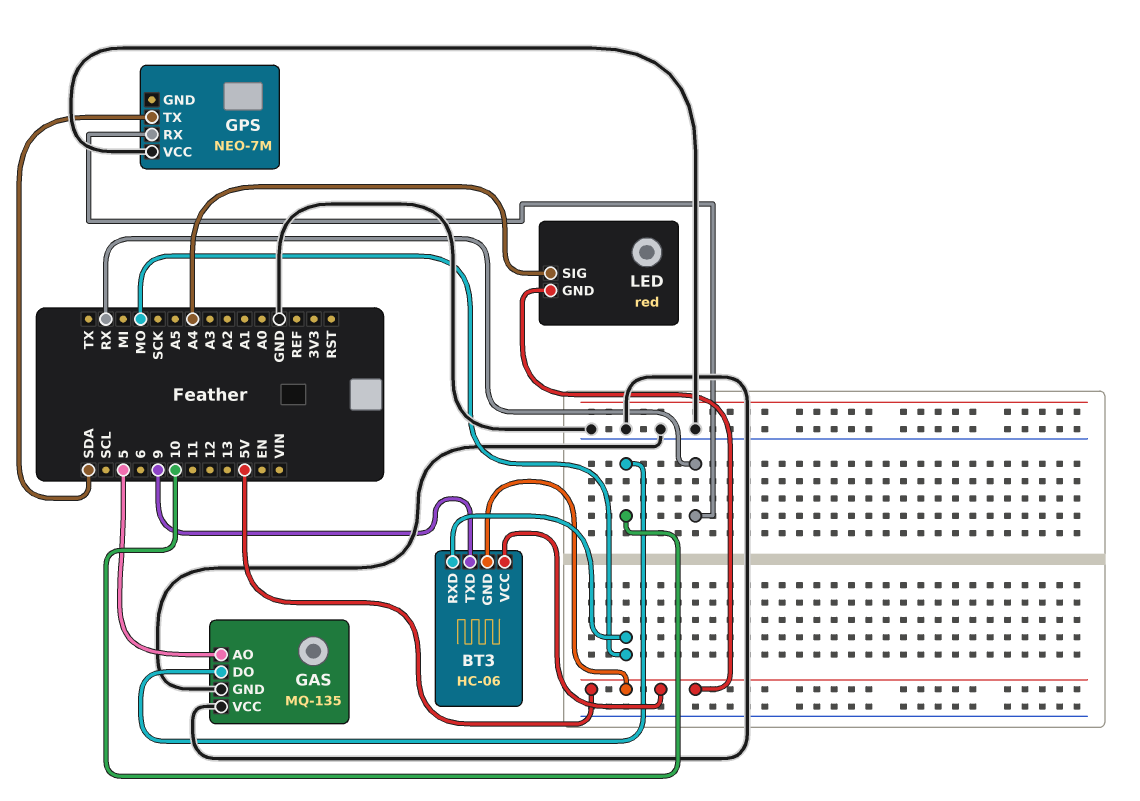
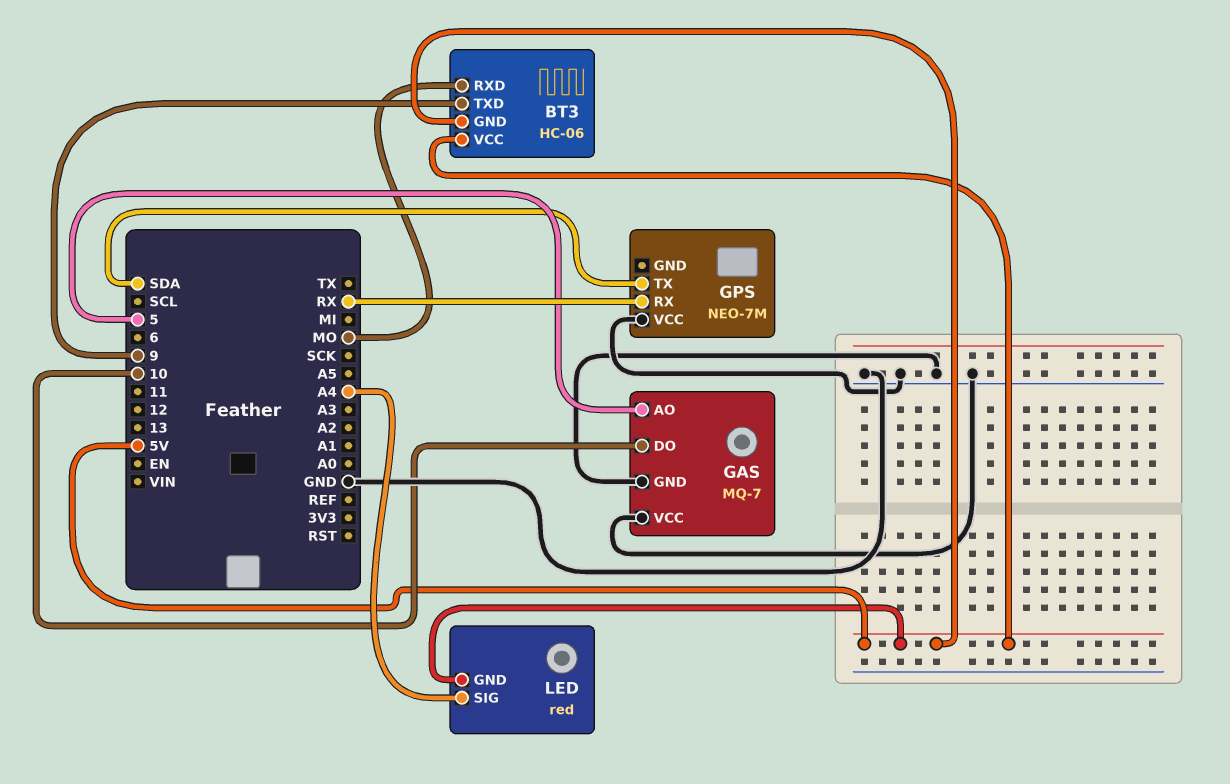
GAS: MQ-135 -> MQ-7

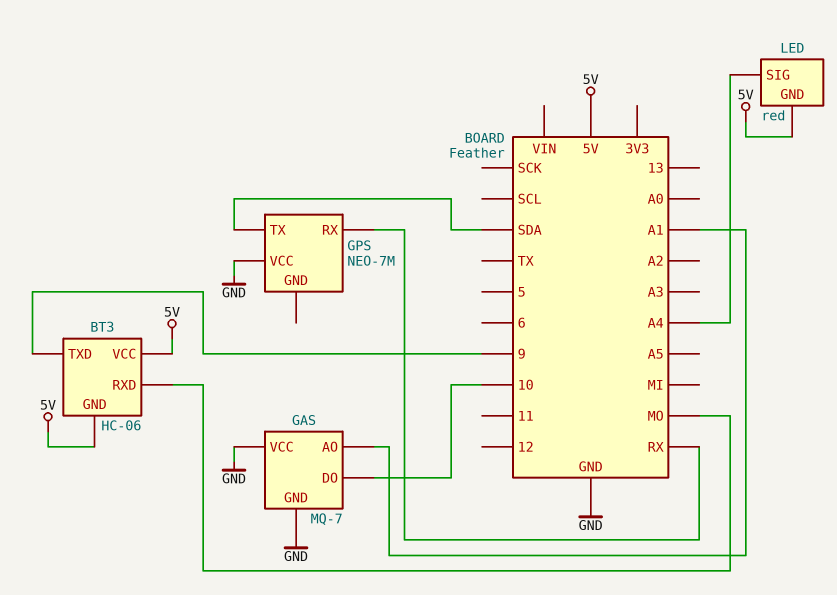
GAS pin AO: 5 -> A1

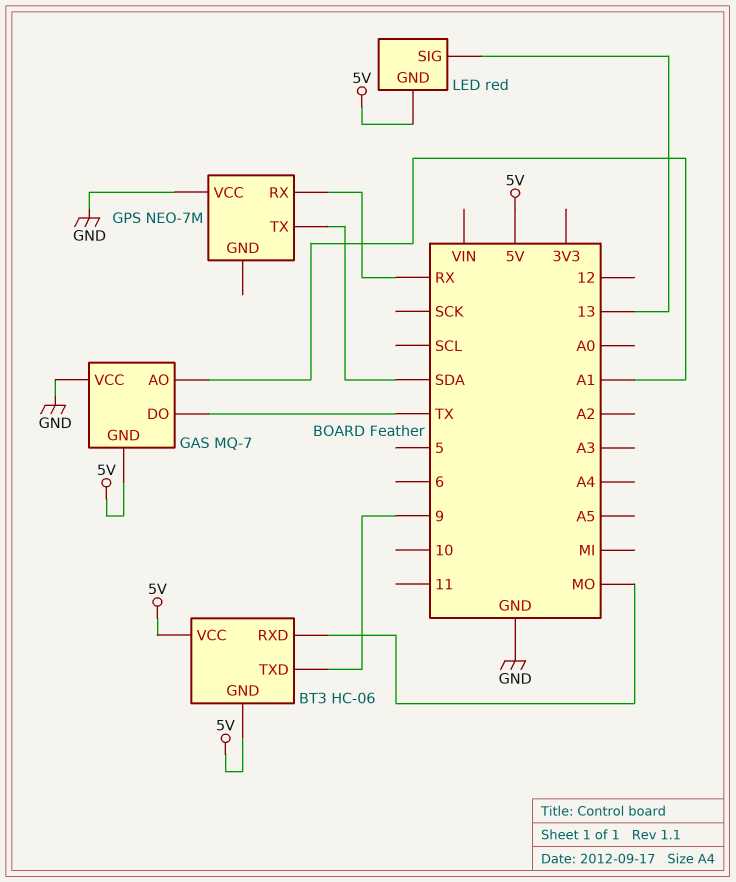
GAS pin DO: 10 -> TX
GAS pin GND: GND -> 5V
LED pin SIG: A4 -> 13

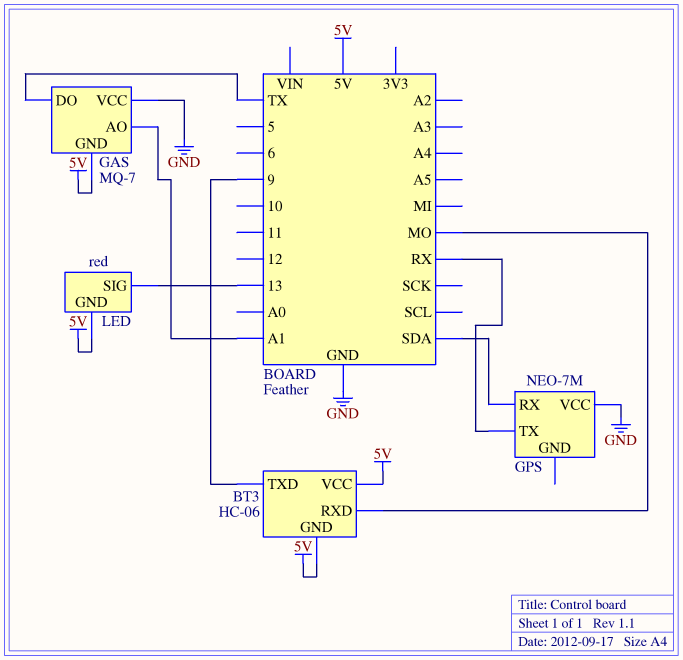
GPS pin RX: RX -> SDA
GPS pin TX: SDA -> RX

